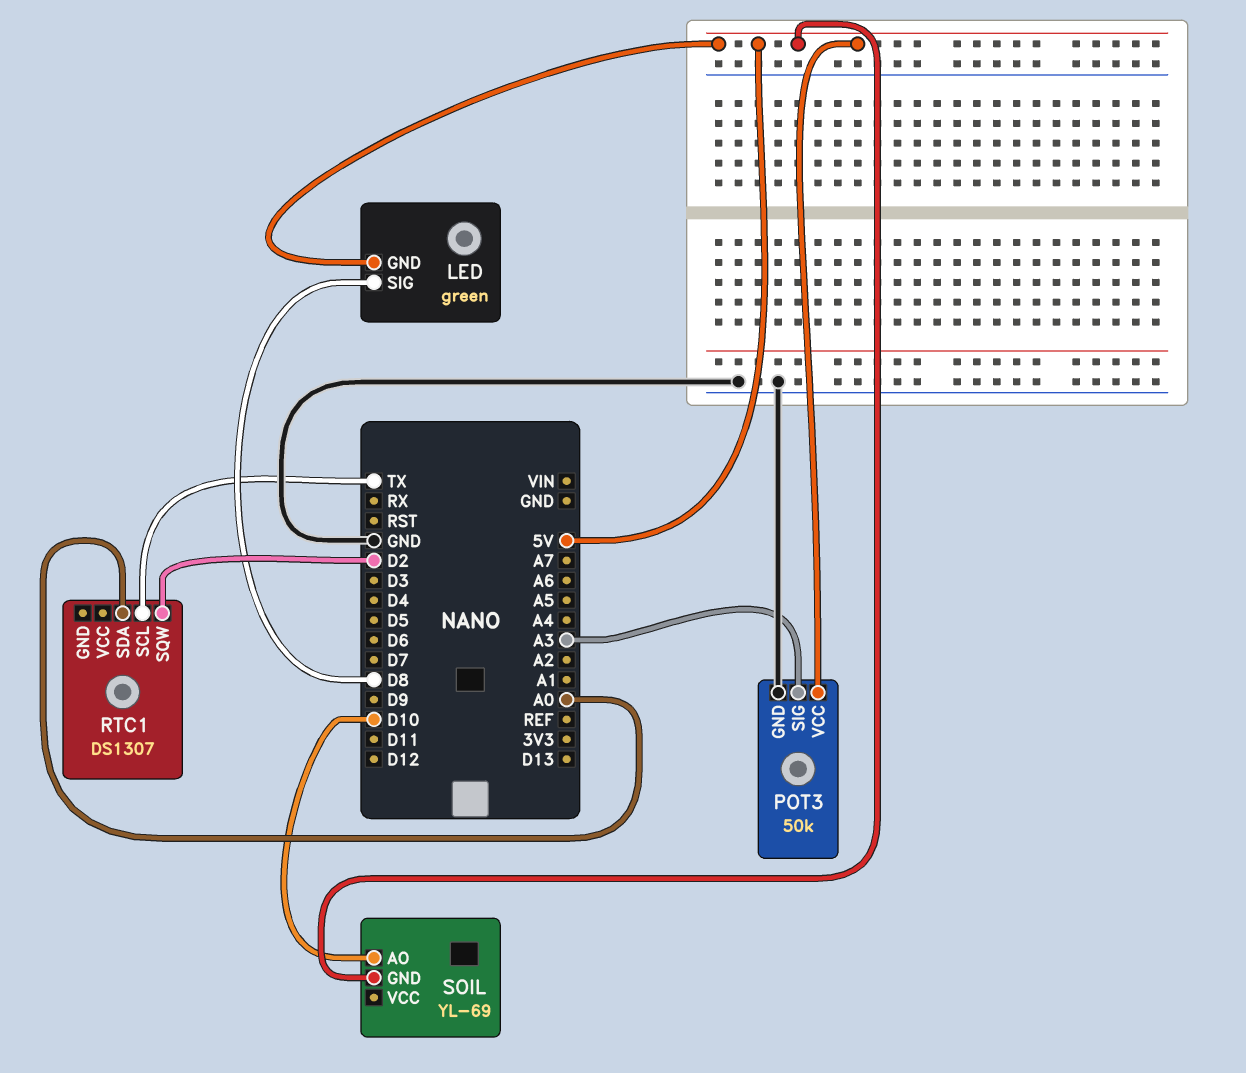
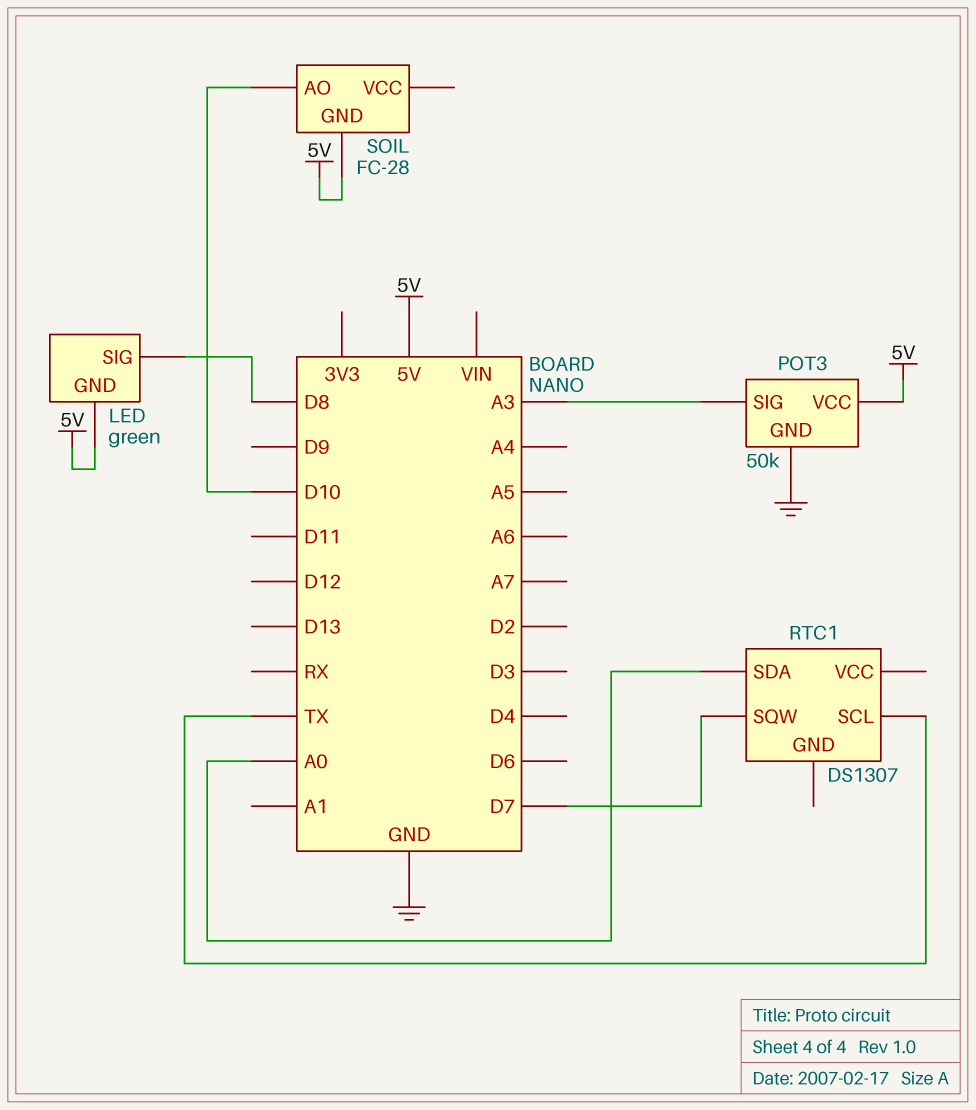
RTC1 pin SQW: D2 -> D7
SOIL: YL-69 -> FC-28

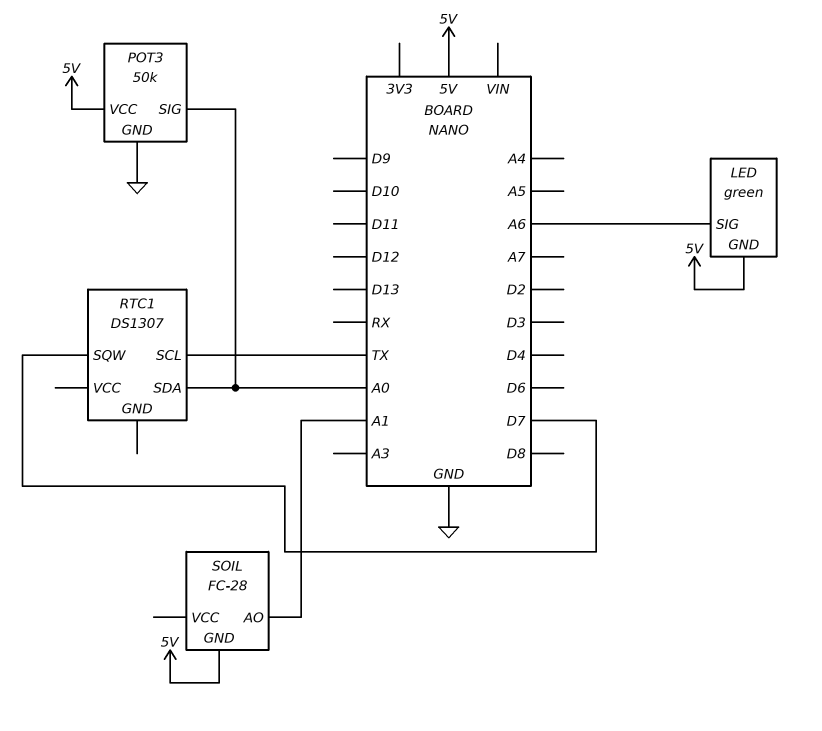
LED pin SIG: D8 -> A6
POT3 pin SIG: A3 -> A0
SOIL pin AO: D10 -> A1

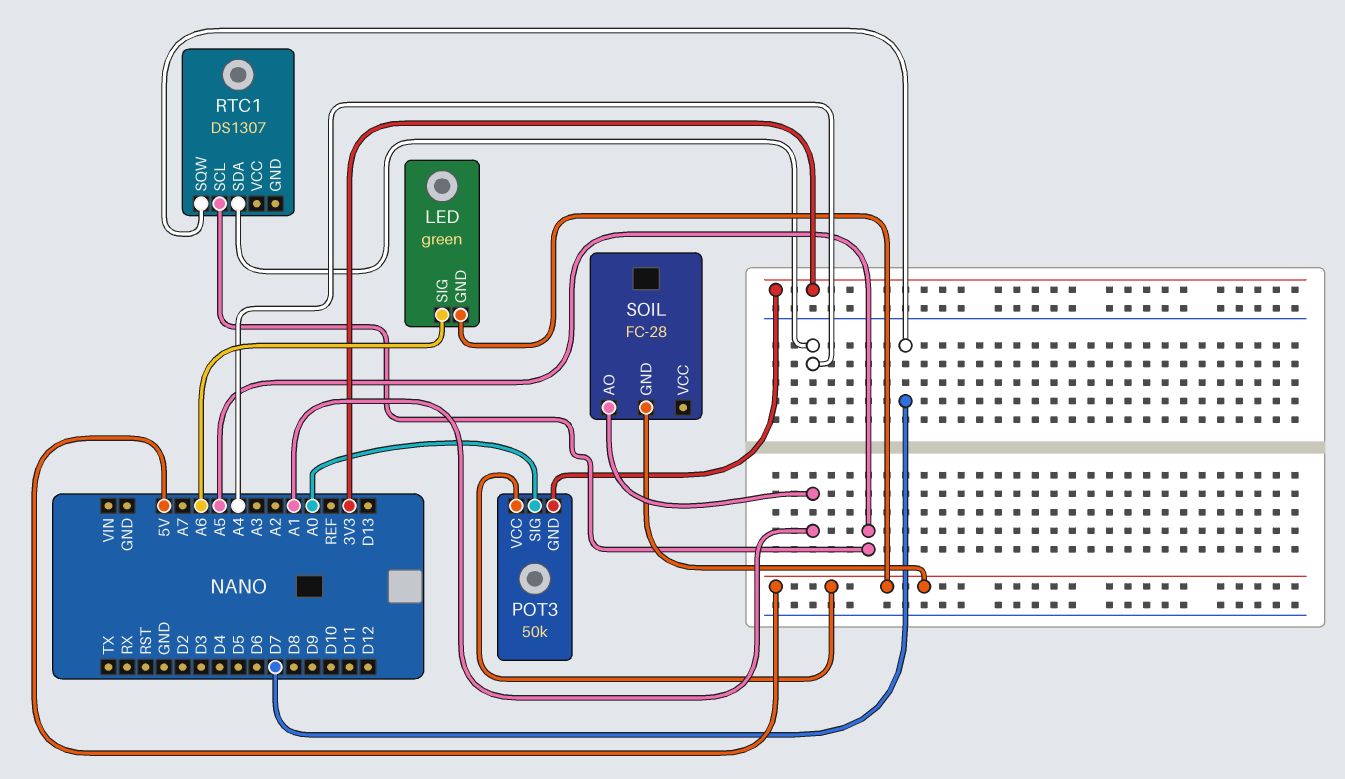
POT3 pin GND: GND -> 3V3
RTC1 pin SCL: TX -> A5
RTC1 pin SDA: A0 -> A4

